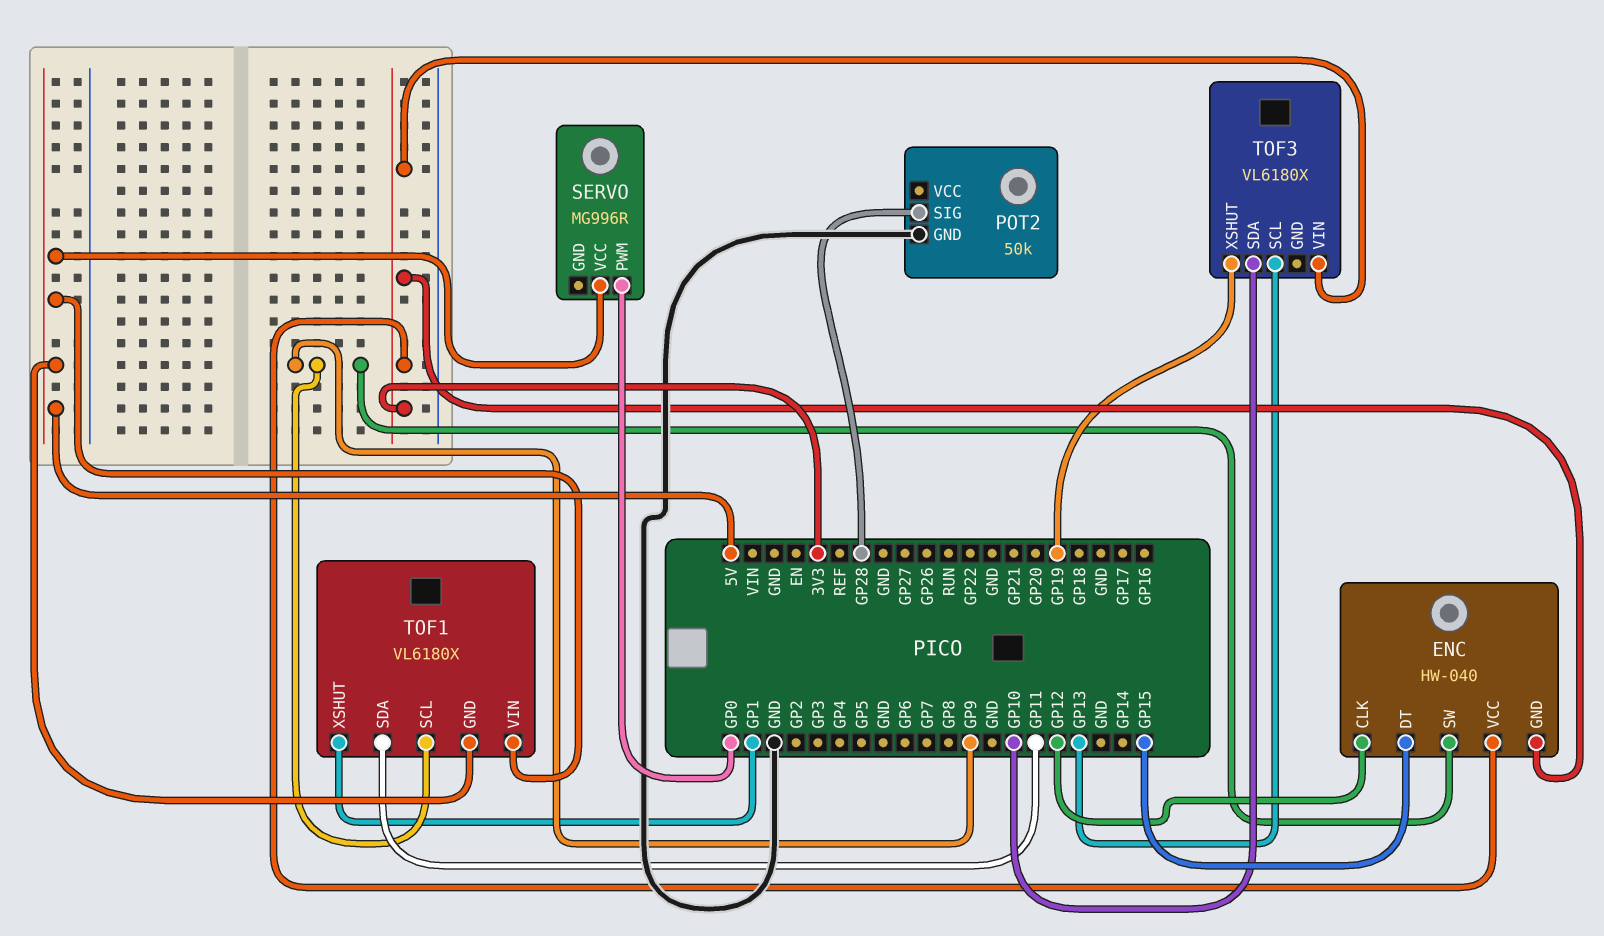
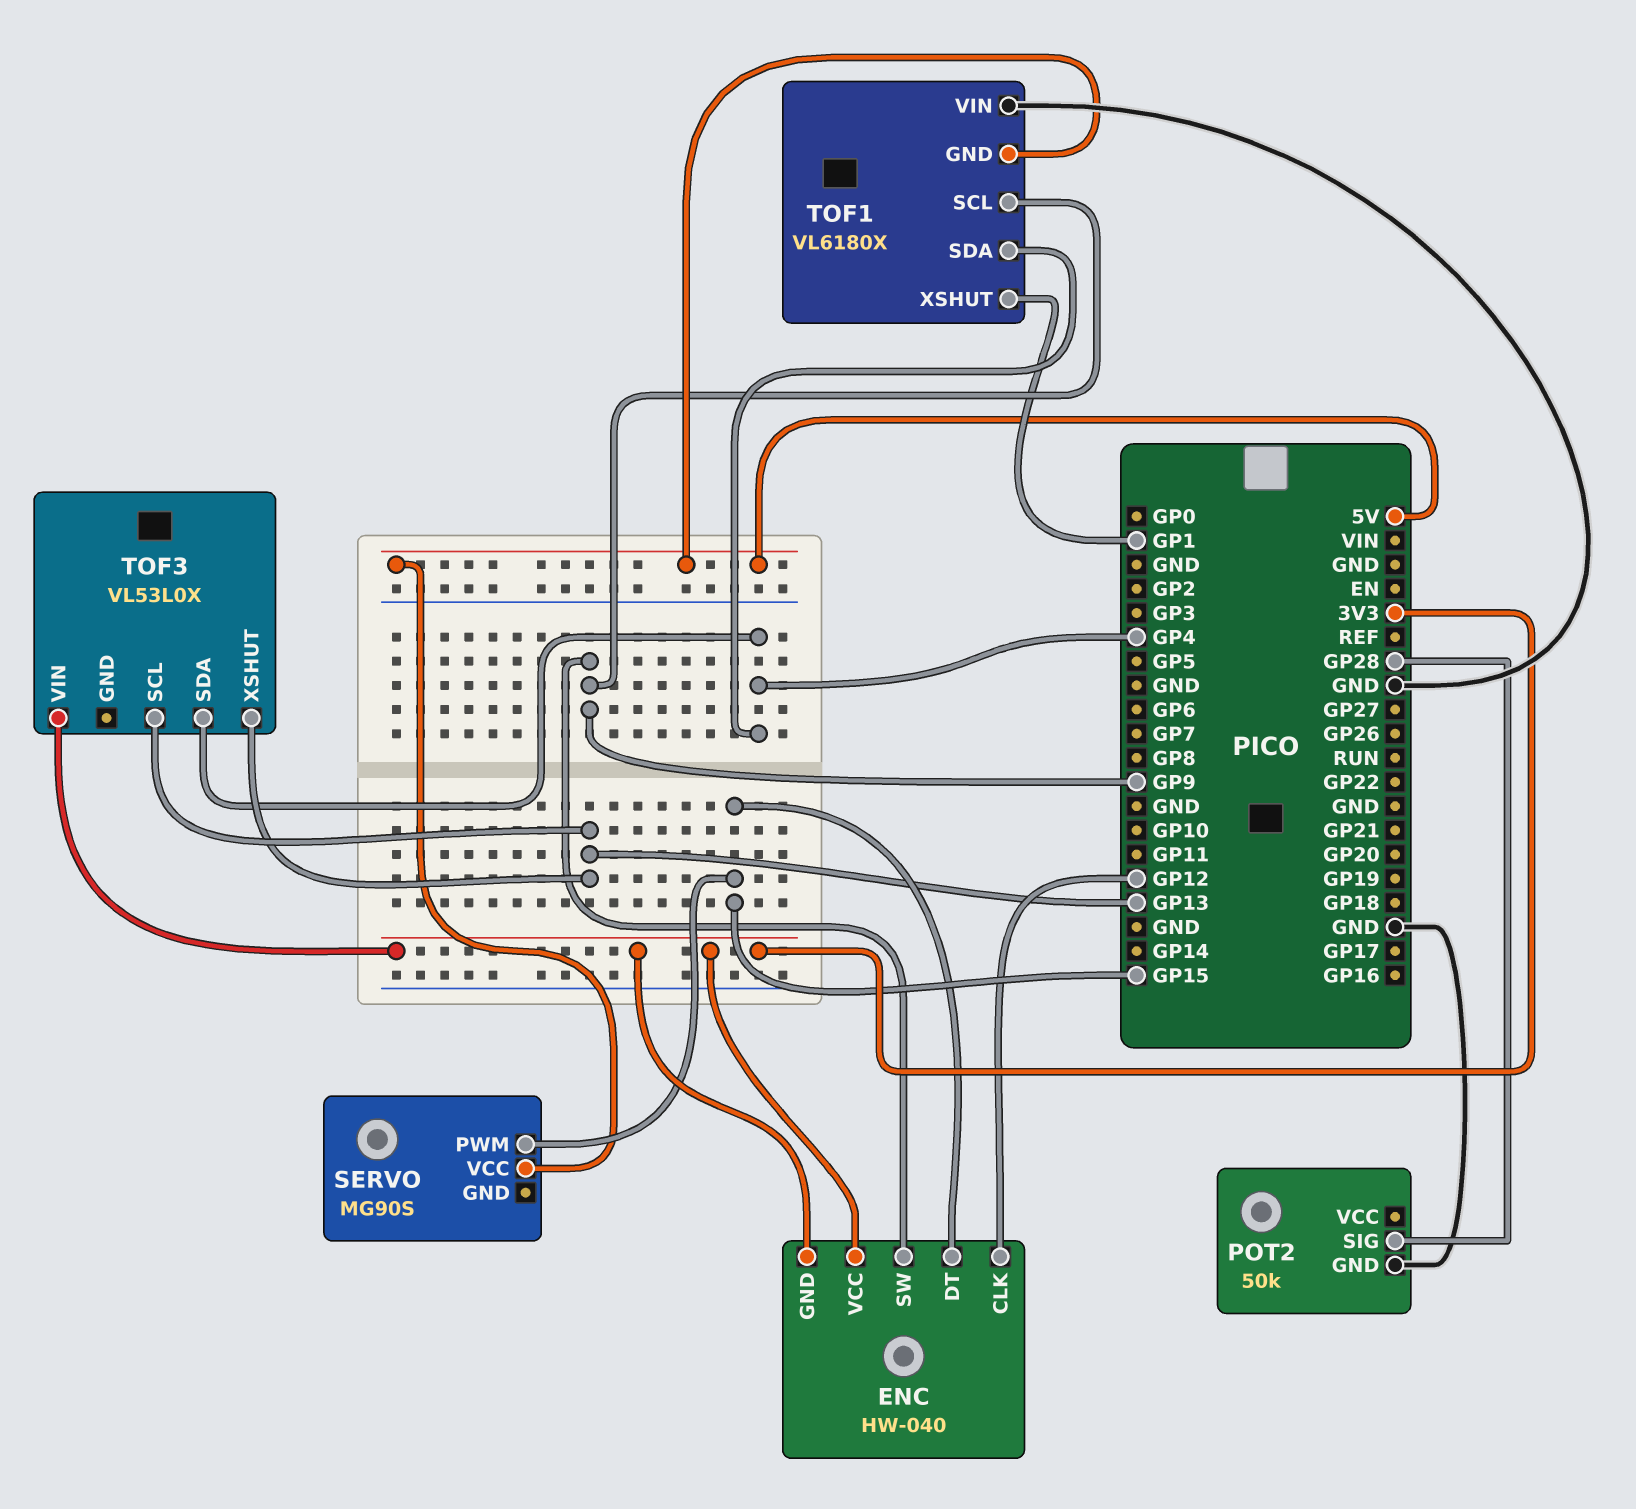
SERVO: MG996R -> MG90S
SERVO pin PWM: GP0 -> GP15
TOF1 pin SDA: GP11 -> GP4
TOF1 pin VIN: 5V -> GND
TOF3: VL6180X -> VL53L0X
TOF3 pin SDA: GP10 -> GP4
TOF3 pin XSHUT: GP19 -> GP13

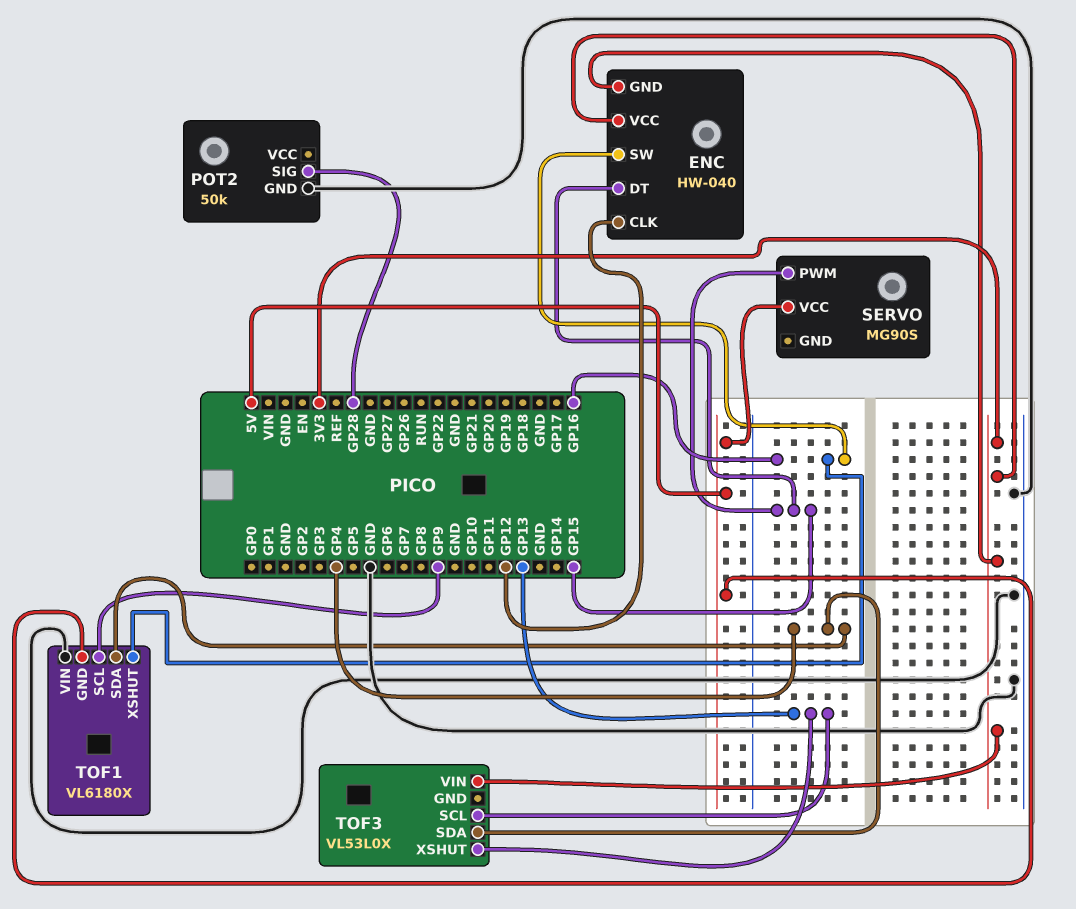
ENC pin SW: GP9 -> GP16
TOF1 pin XSHUT: GP1 -> GP16

